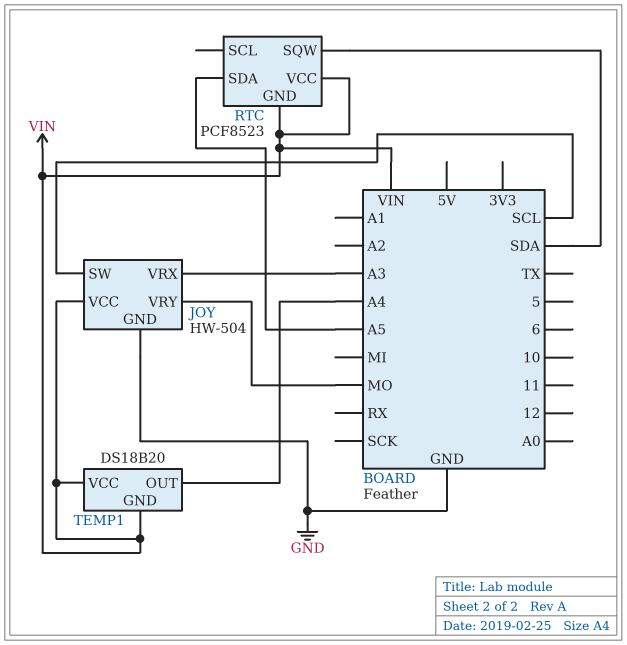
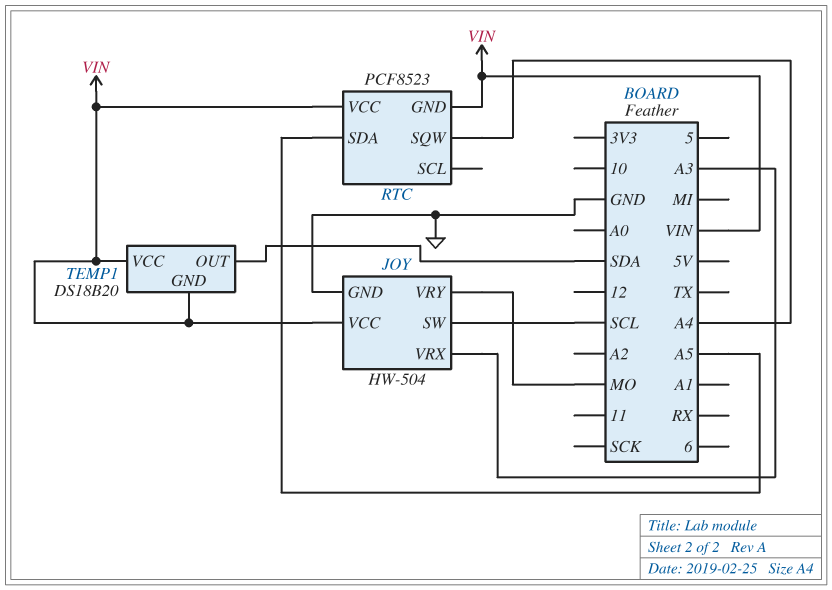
RTC pin SQW: SDA -> A4
TEMP1 pin OUT: A4 -> SDA

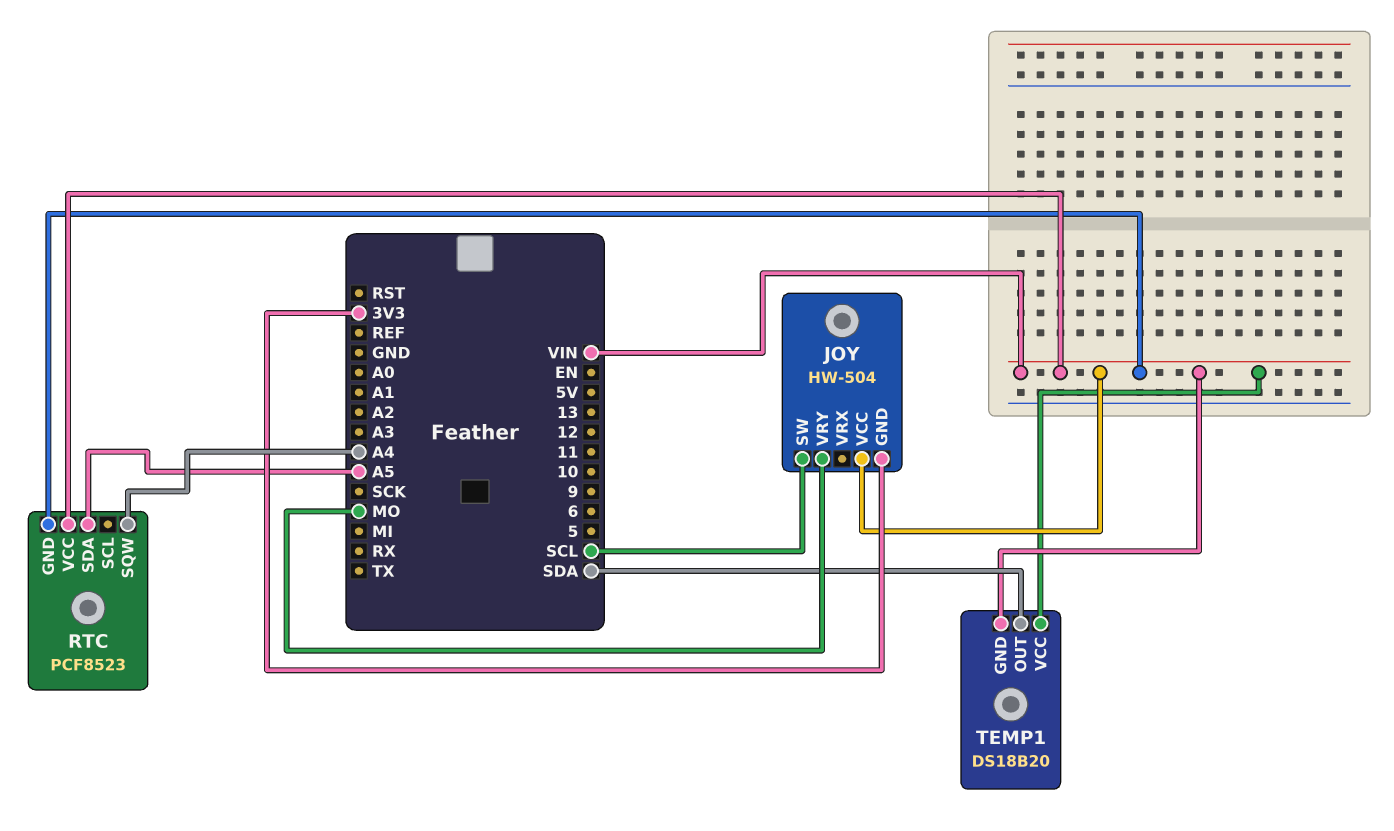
JOY pin GND: GND -> 3V3
JOY pin VRX: A3 -> none

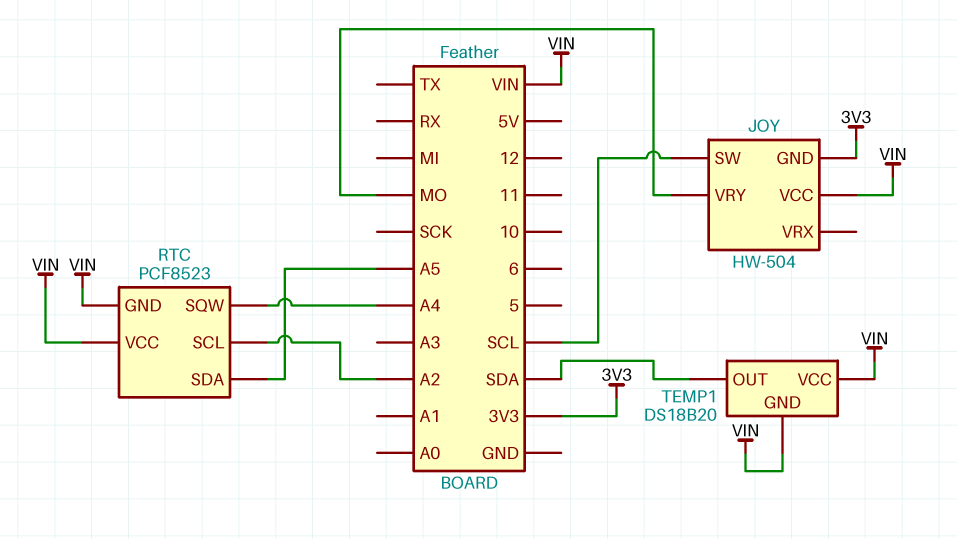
RTC pin SCL: none -> A2

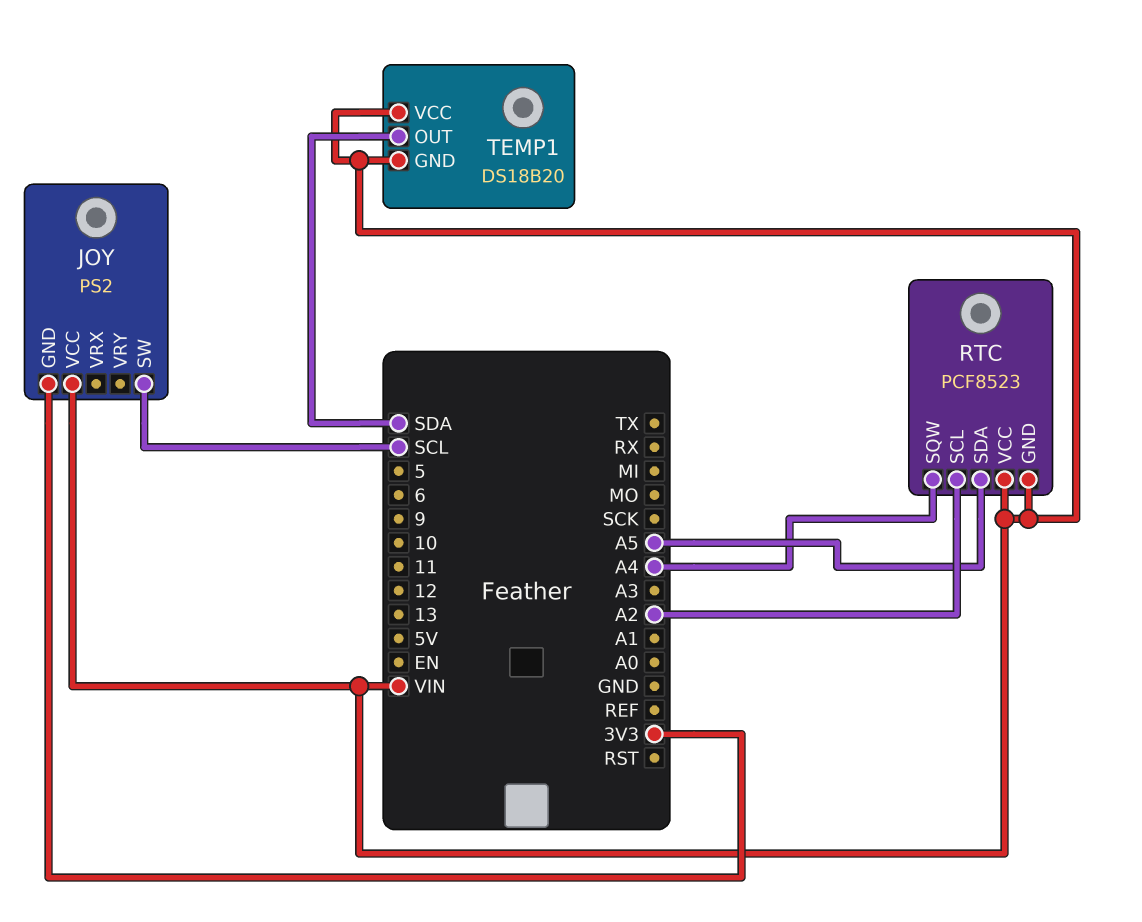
JOY: HW-504 -> PS2
JOY pin VRY: MO -> none

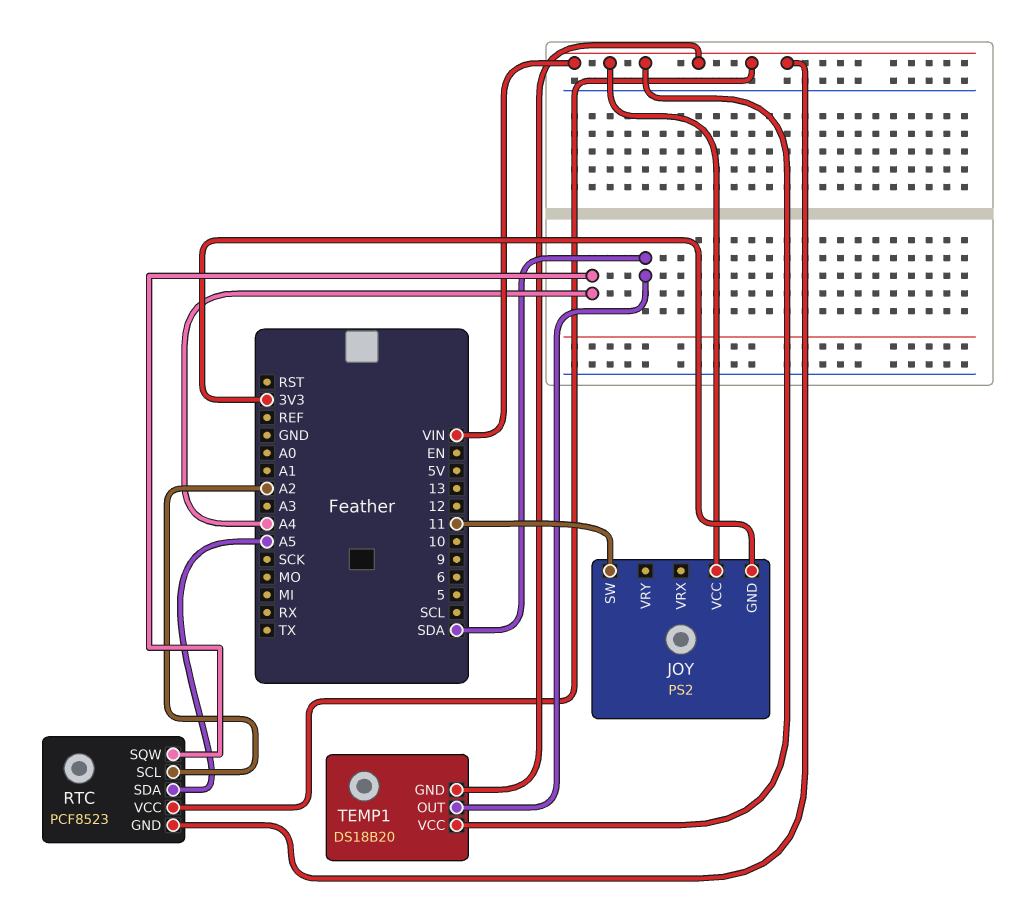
JOY pin SW: SCL -> 11

